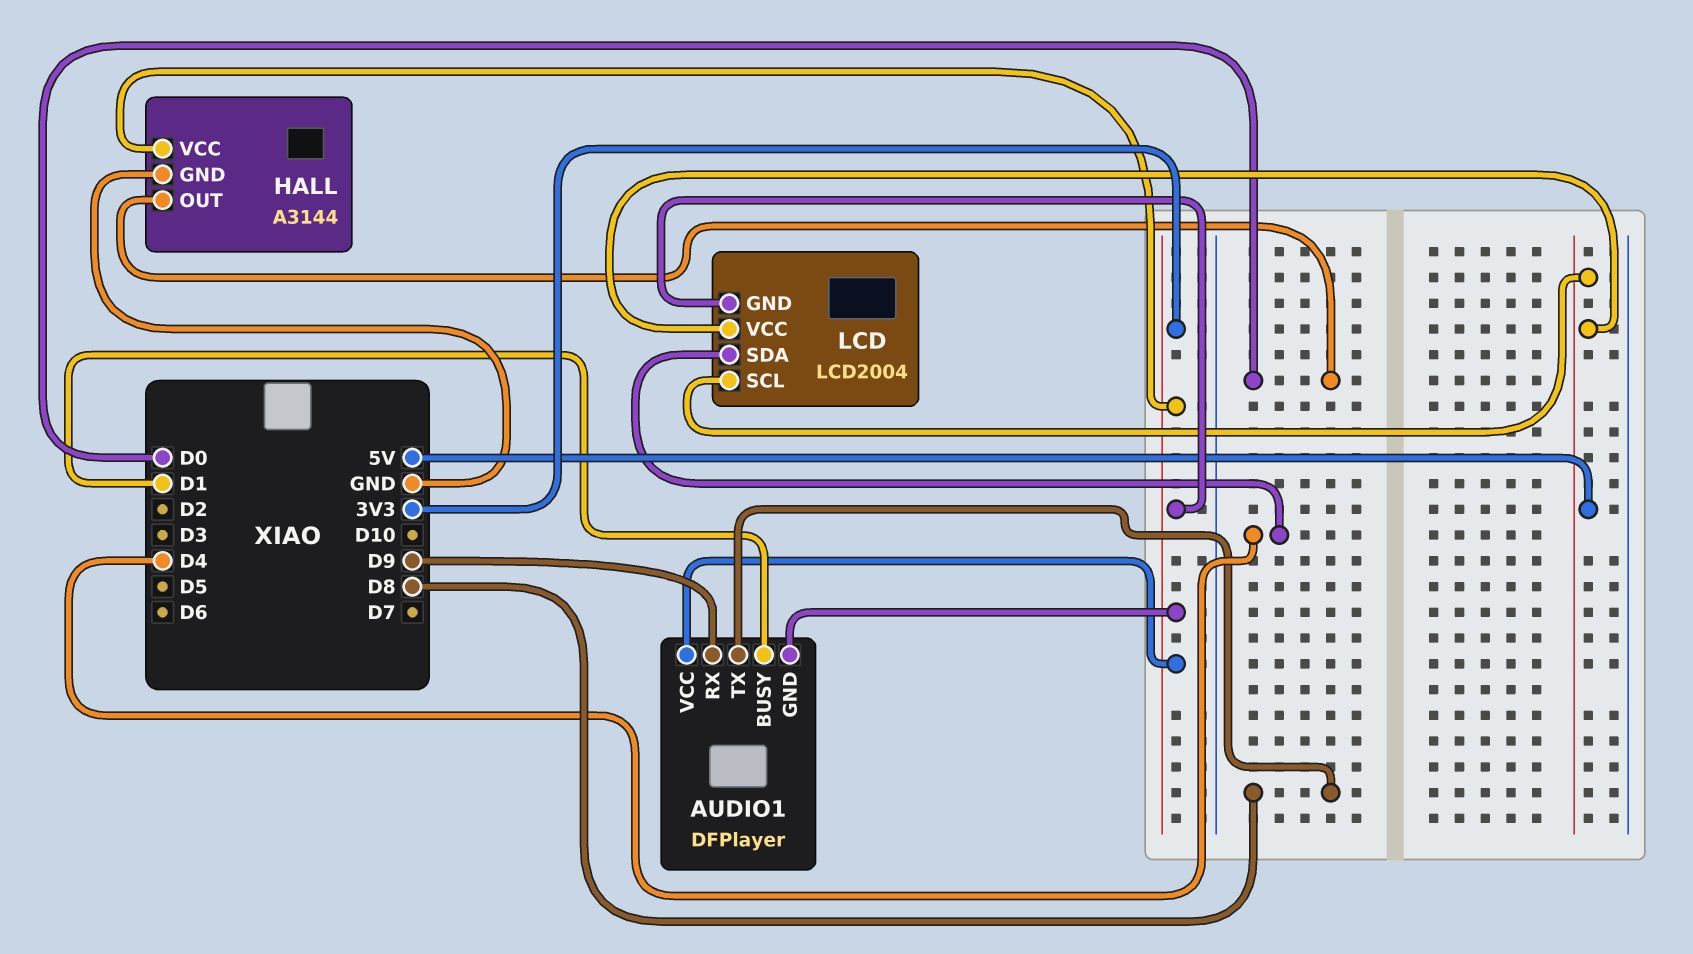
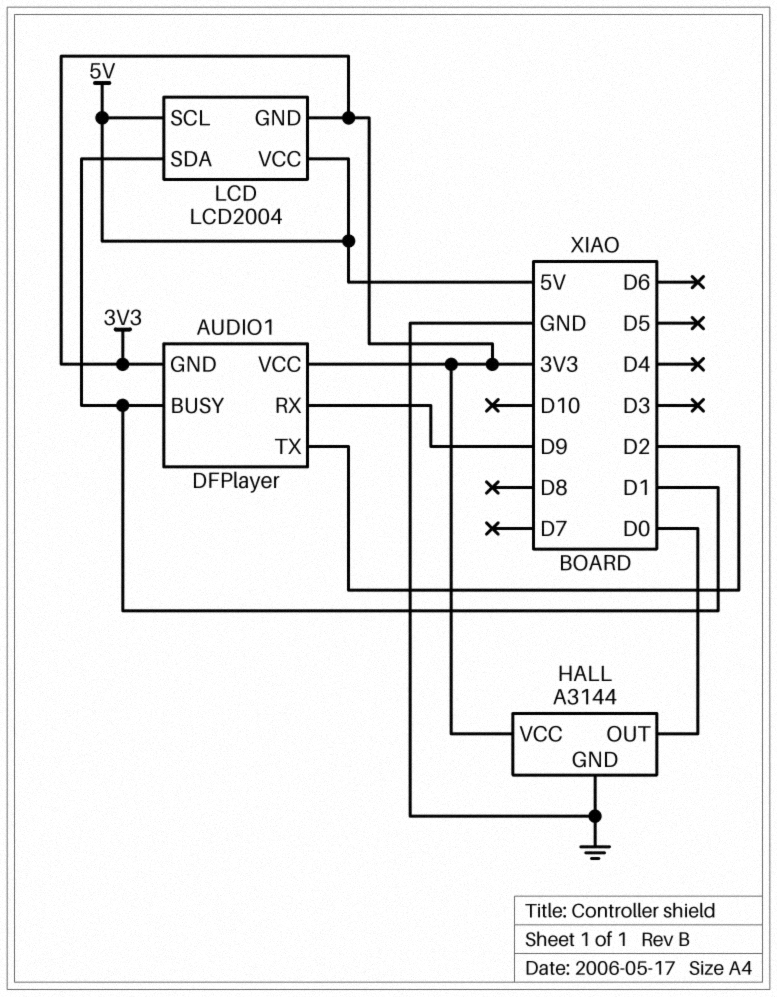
AUDIO1 pin TX: D8 -> D2
LCD pin SDA: D4 -> D1

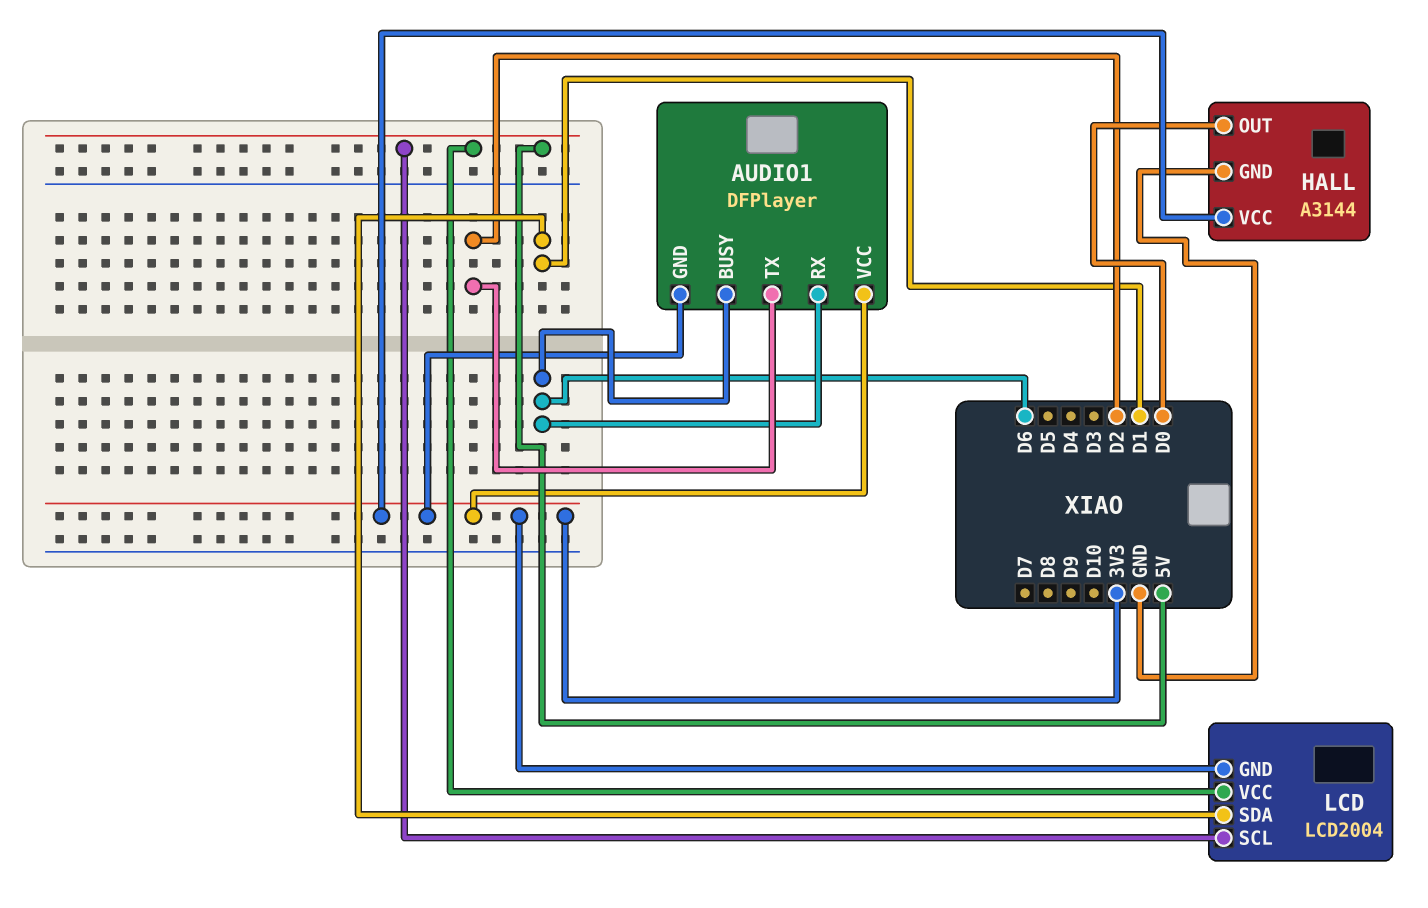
AUDIO1 pin BUSY: D1 -> D6
AUDIO1 pin RX: D9 -> D6

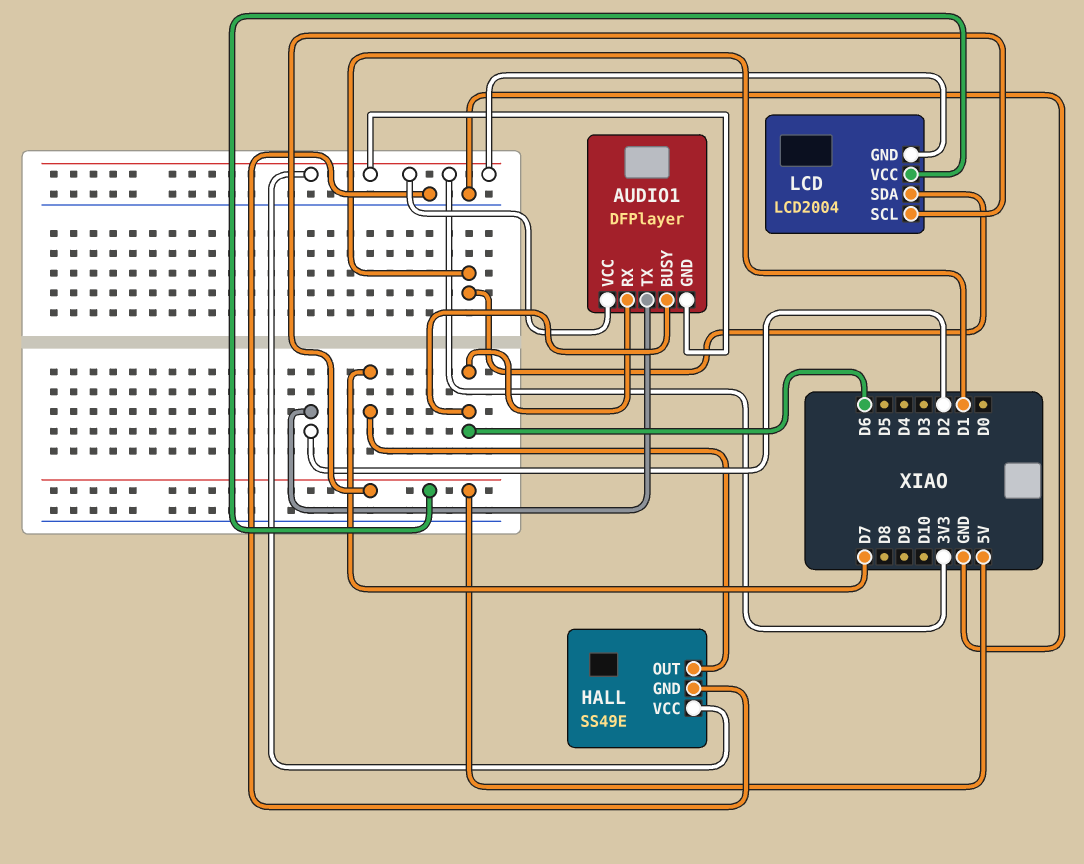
HALL: A3144 -> SS49E
HALL pin OUT: D0 -> D7

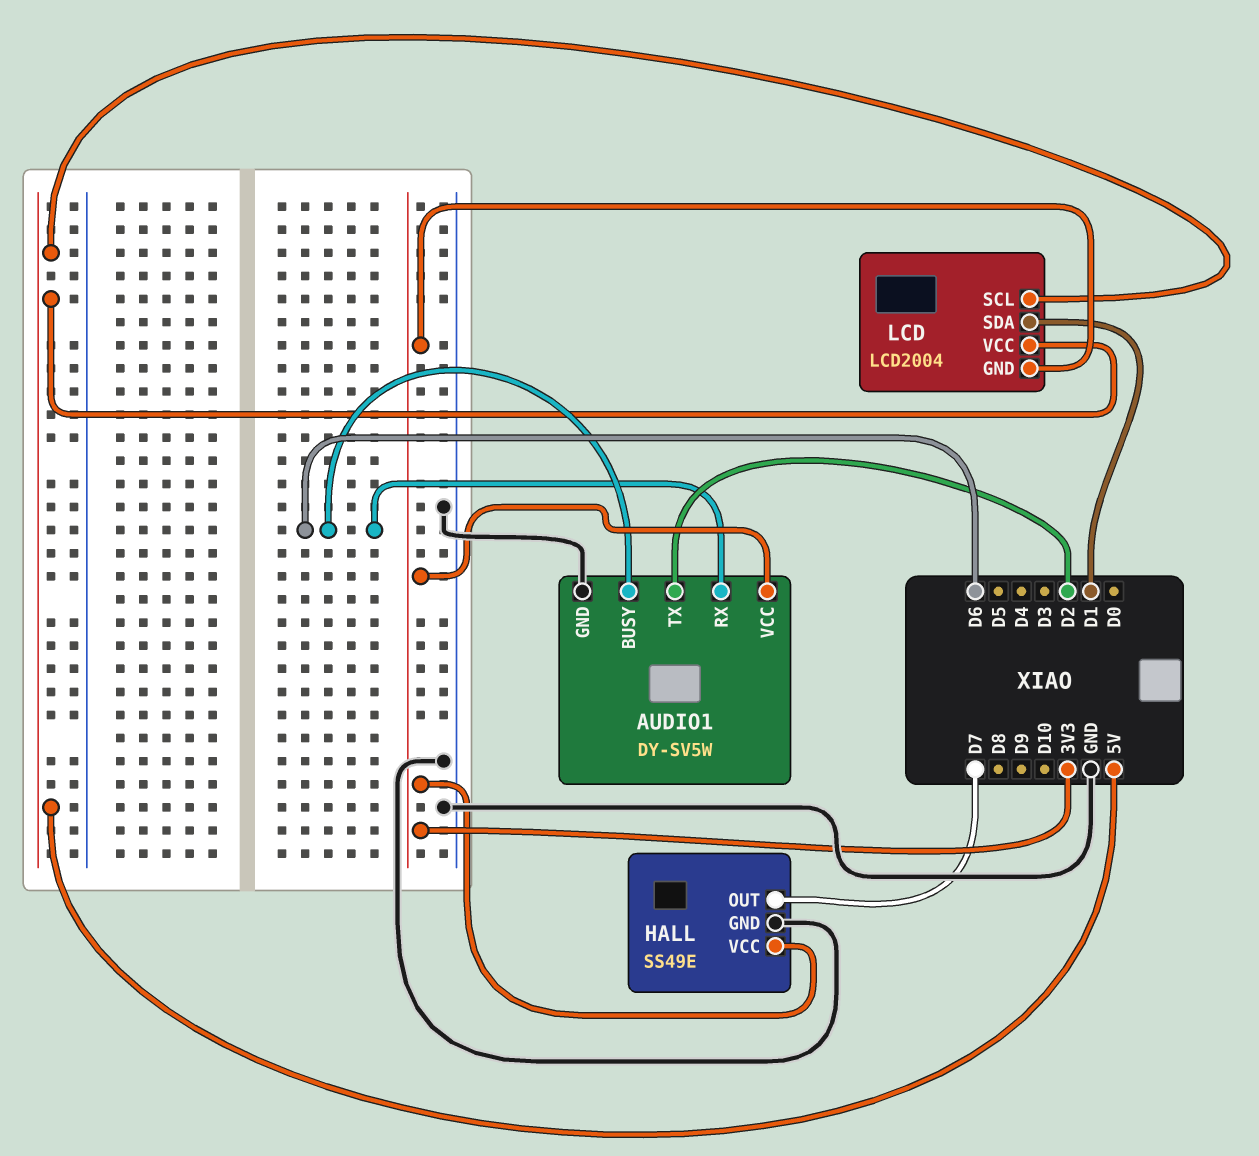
AUDIO1: DFPlayer -> DY-SV5W
AUDIO1 pin GND: 3V3 -> GND

